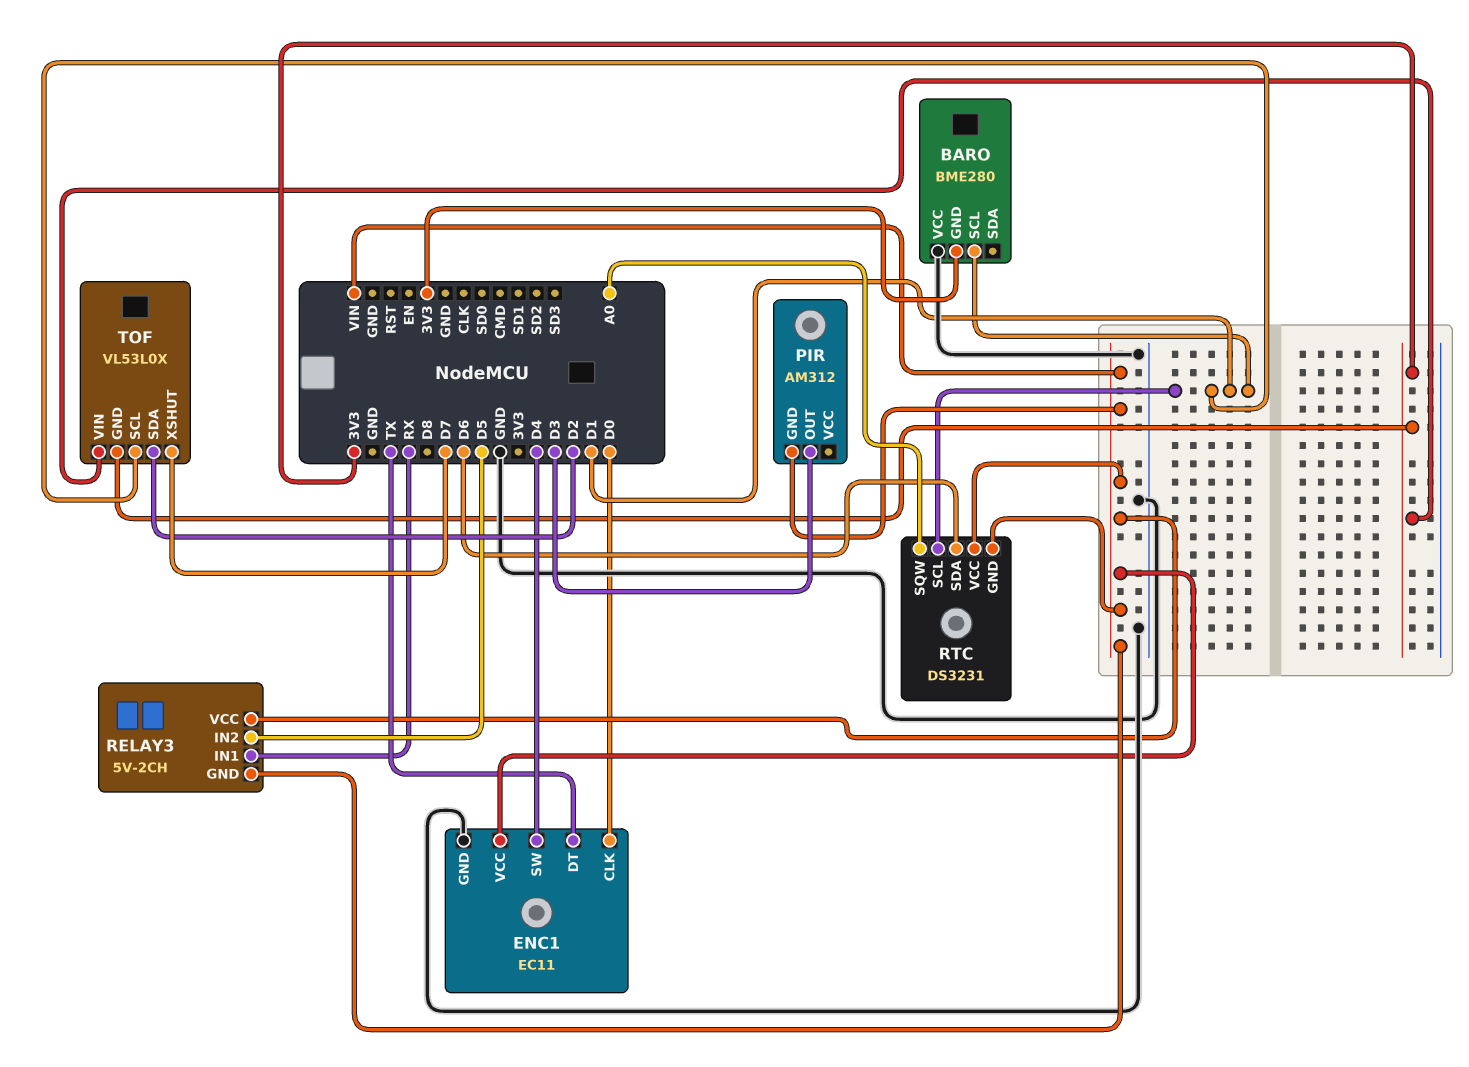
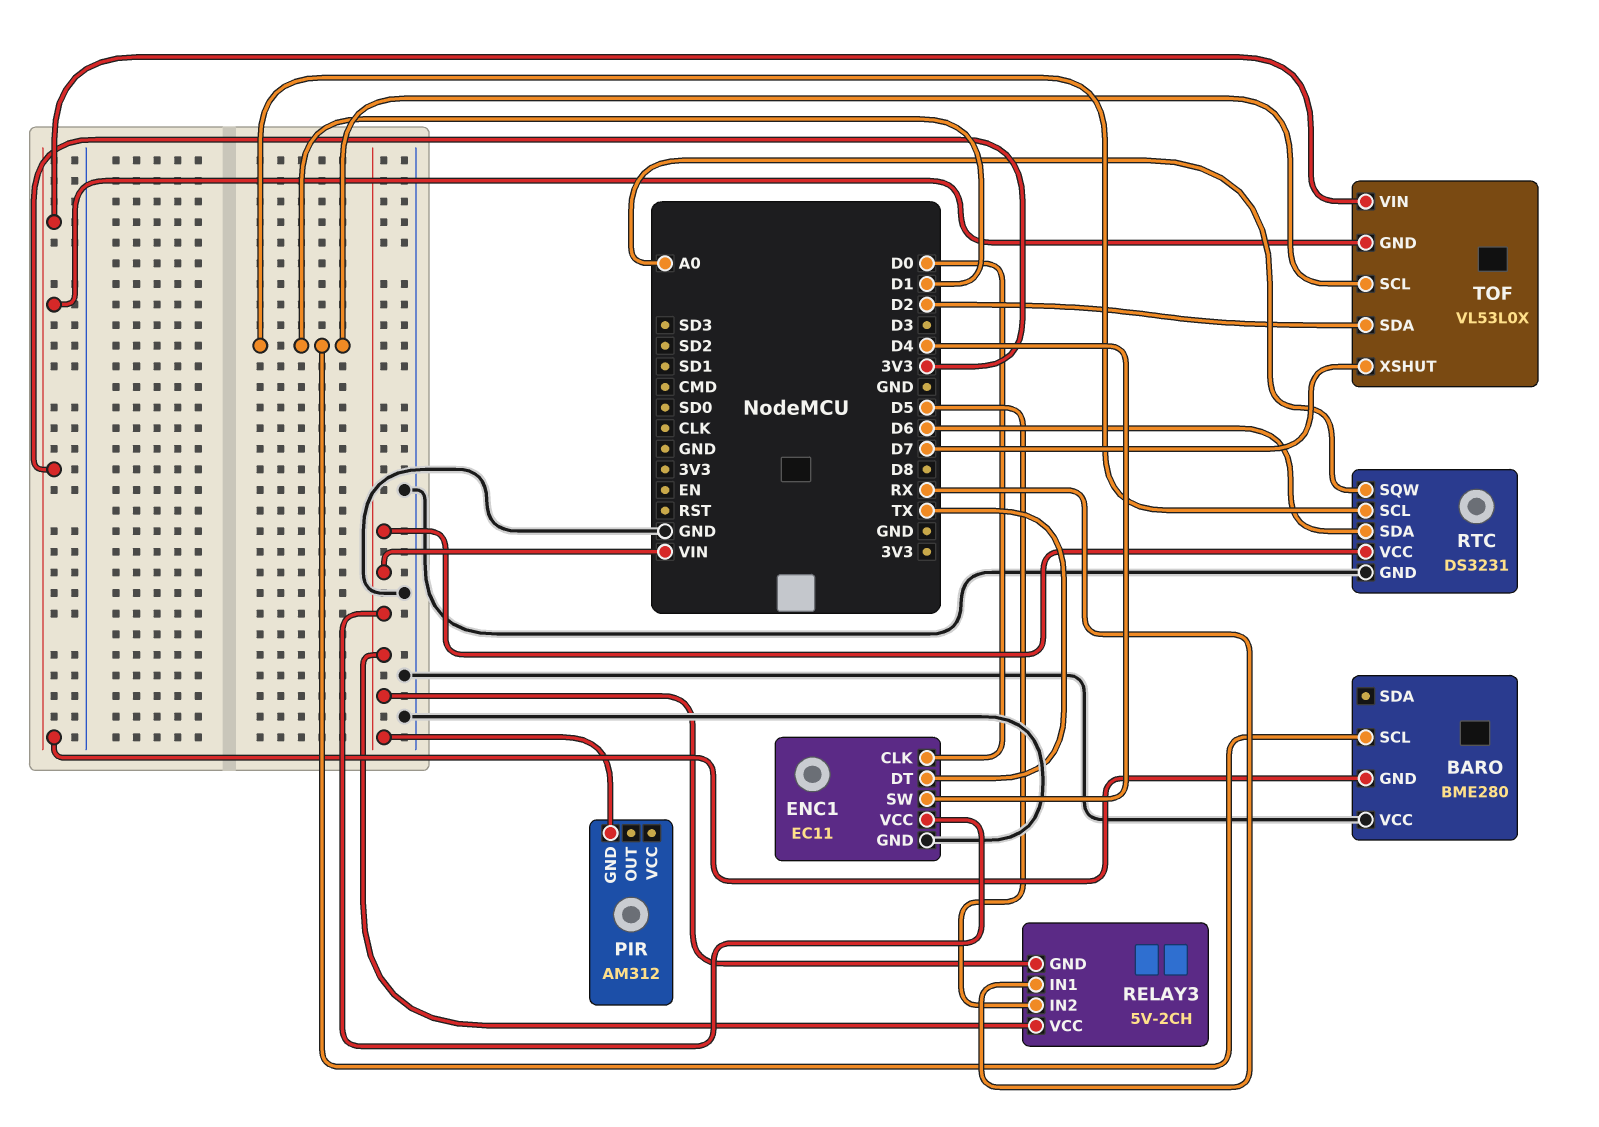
PIR pin OUT: D3 -> none
RTC pin GND: VIN -> GND

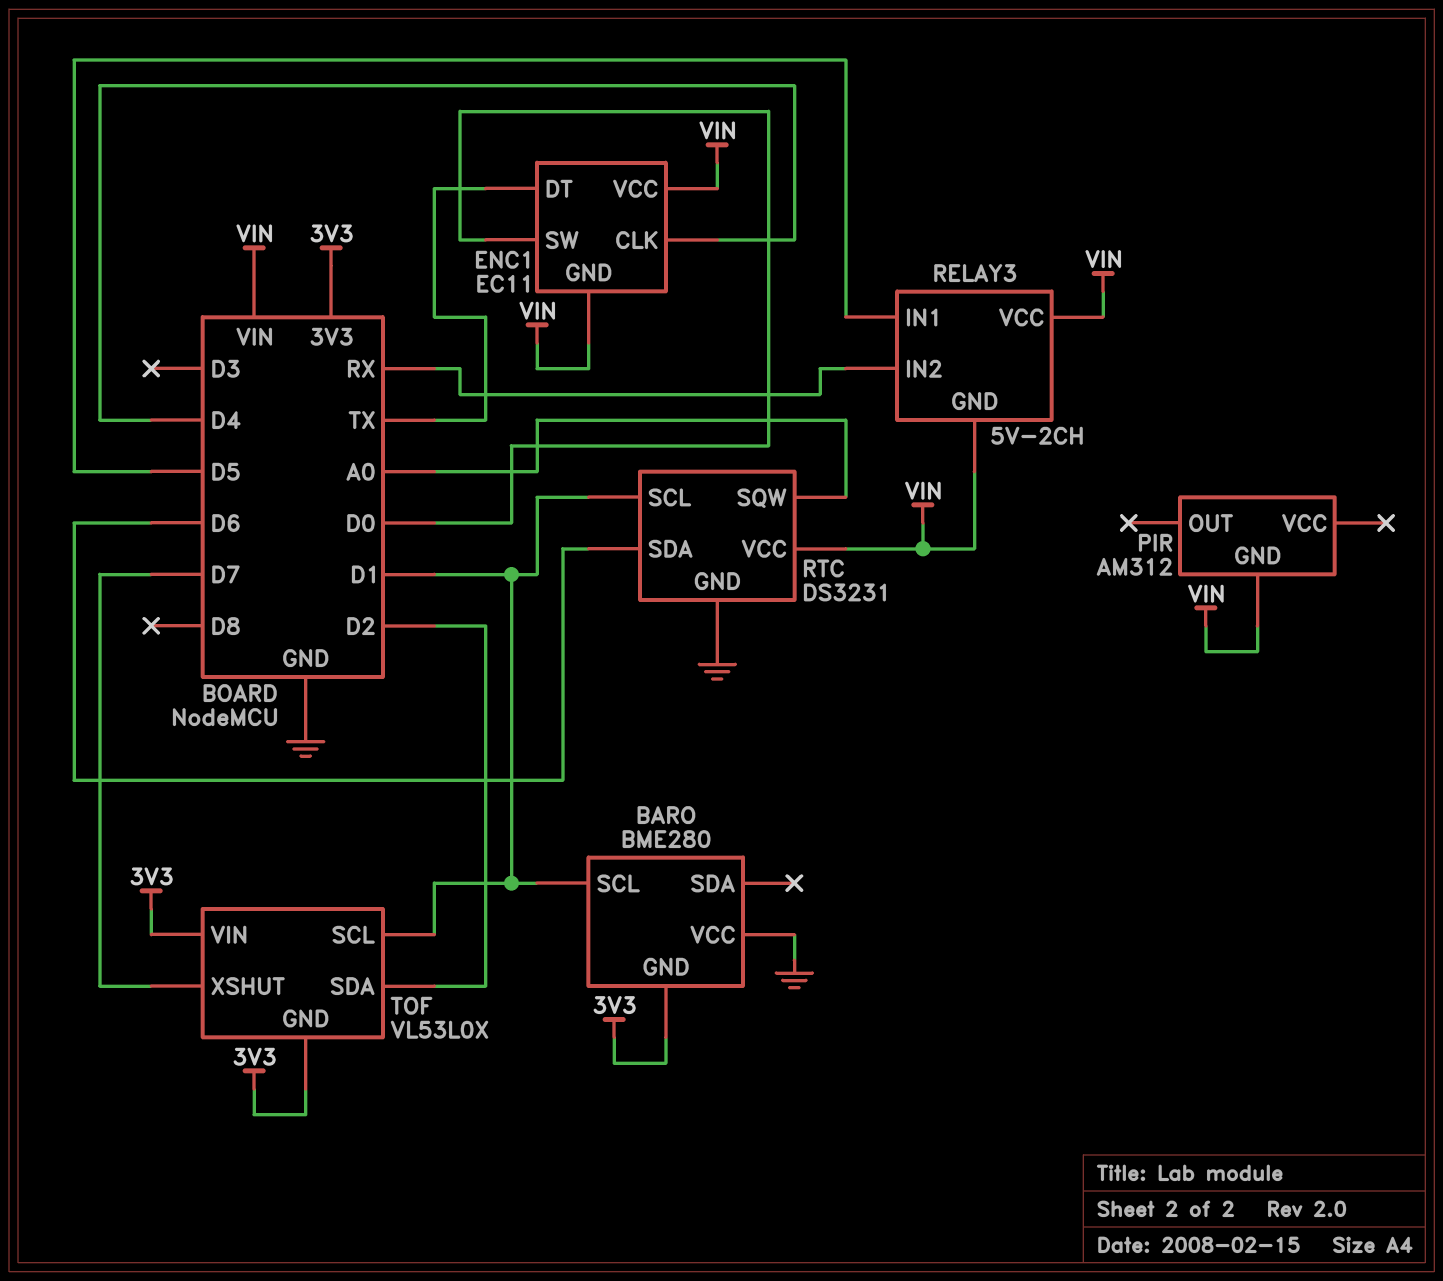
ENC1 pin CLK: D0 -> D4
ENC1 pin GND: GND -> VIN
ENC1 pin SW: D4 -> D0
RELAY3 pin IN1: RX -> D5
RELAY3 pin IN2: D5 -> RX

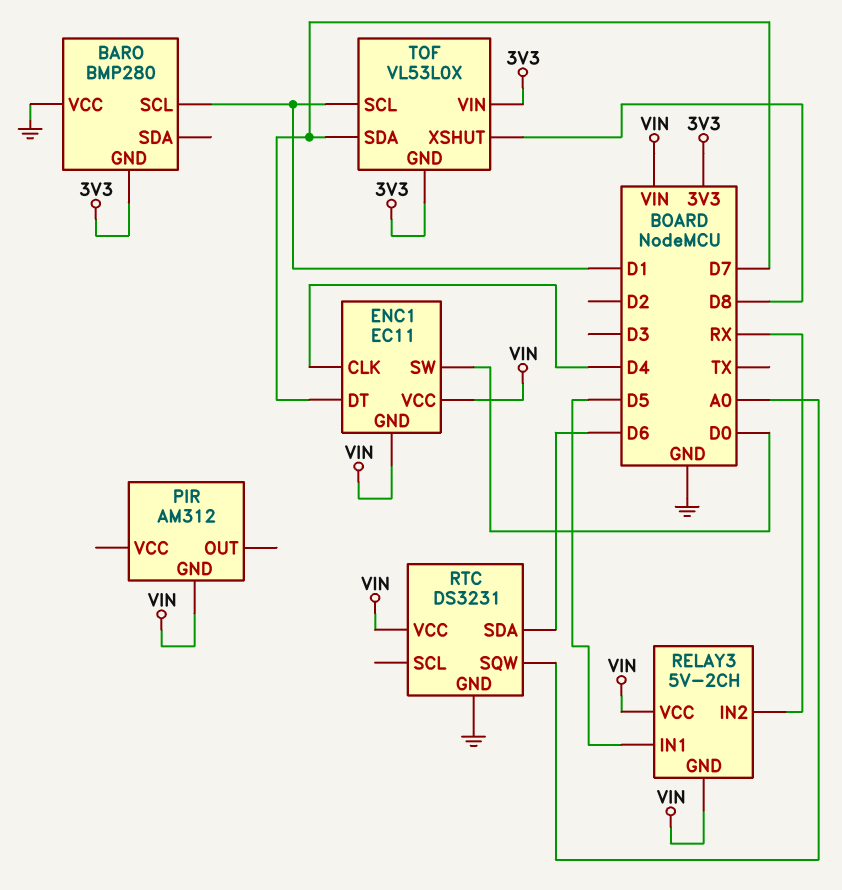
BARO: BME280 -> BMP280
ENC1 pin DT: TX -> D7
RTC pin SCL: D1 -> none
TOF pin SDA: D2 -> D7
TOF pin XSHUT: D7 -> D8

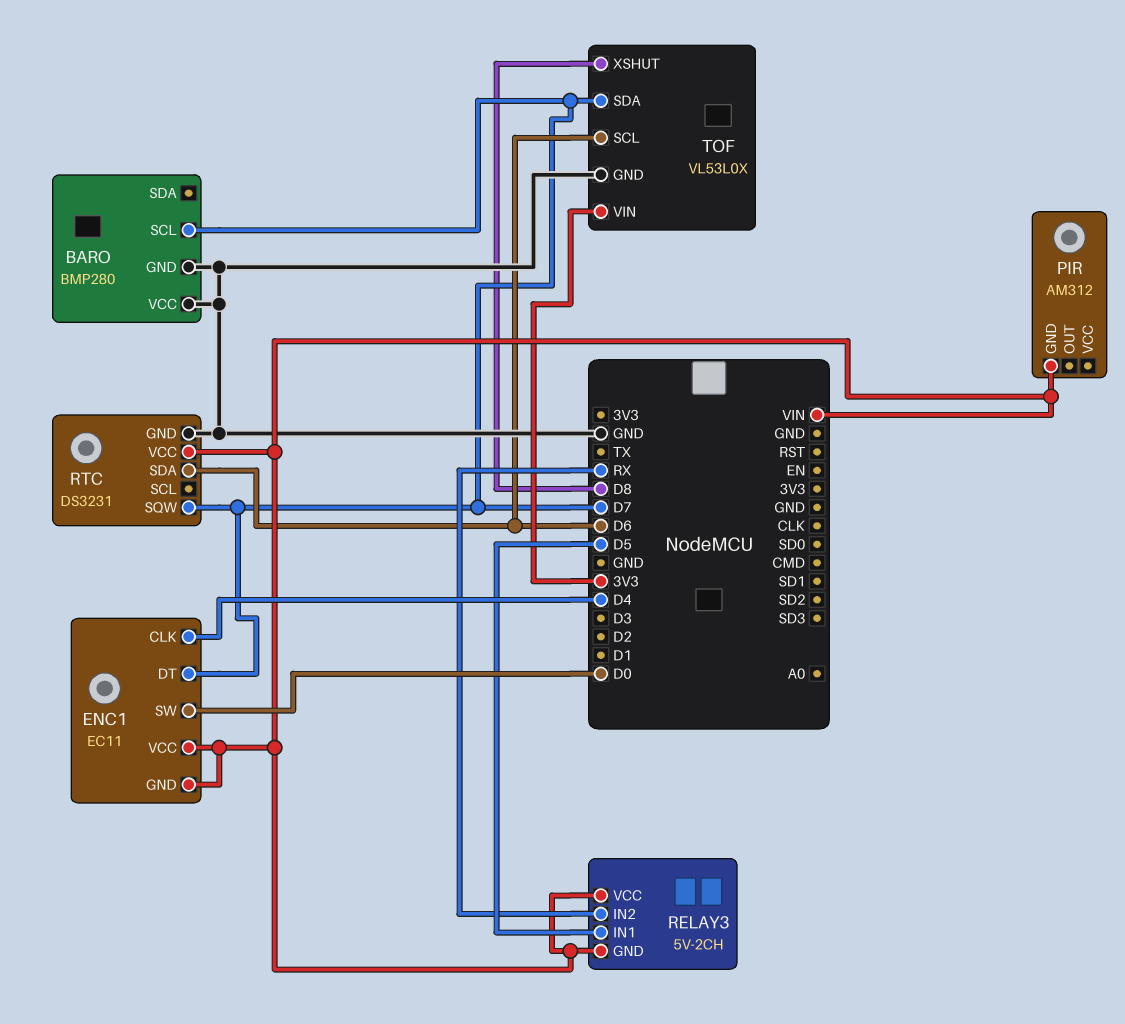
BARO pin GND: 3V3 -> GND
BARO pin SCL: D1 -> D7
RTC pin SQW: A0 -> D7
TOF pin GND: 3V3 -> GND
TOF pin SCL: D1 -> D6

